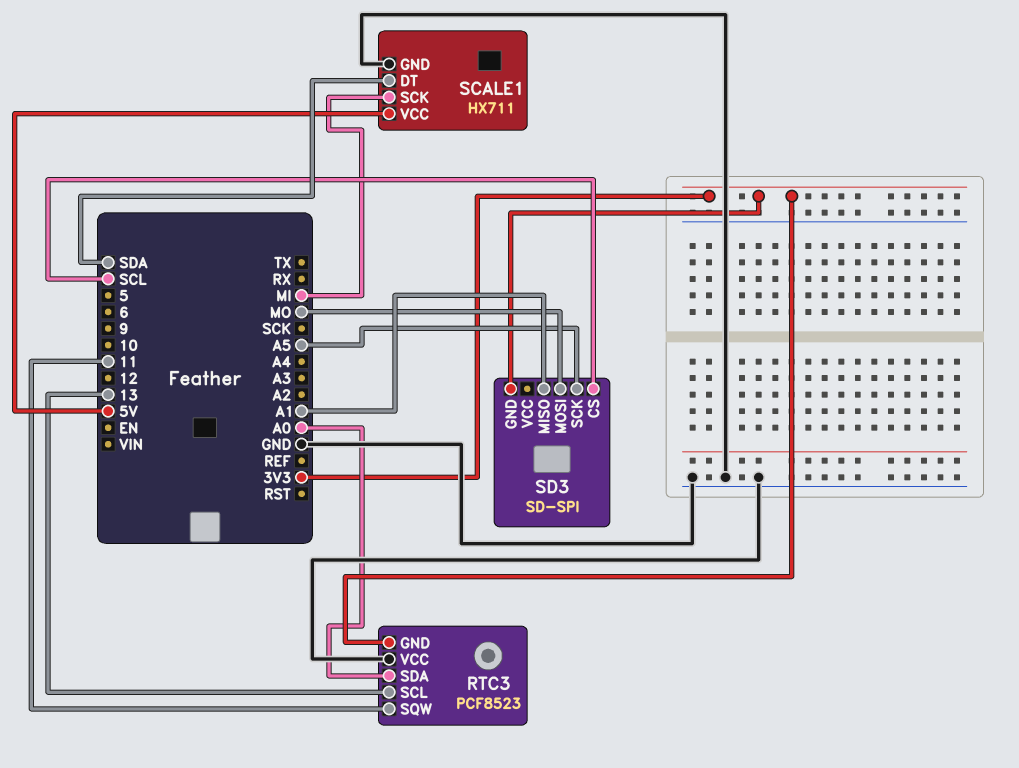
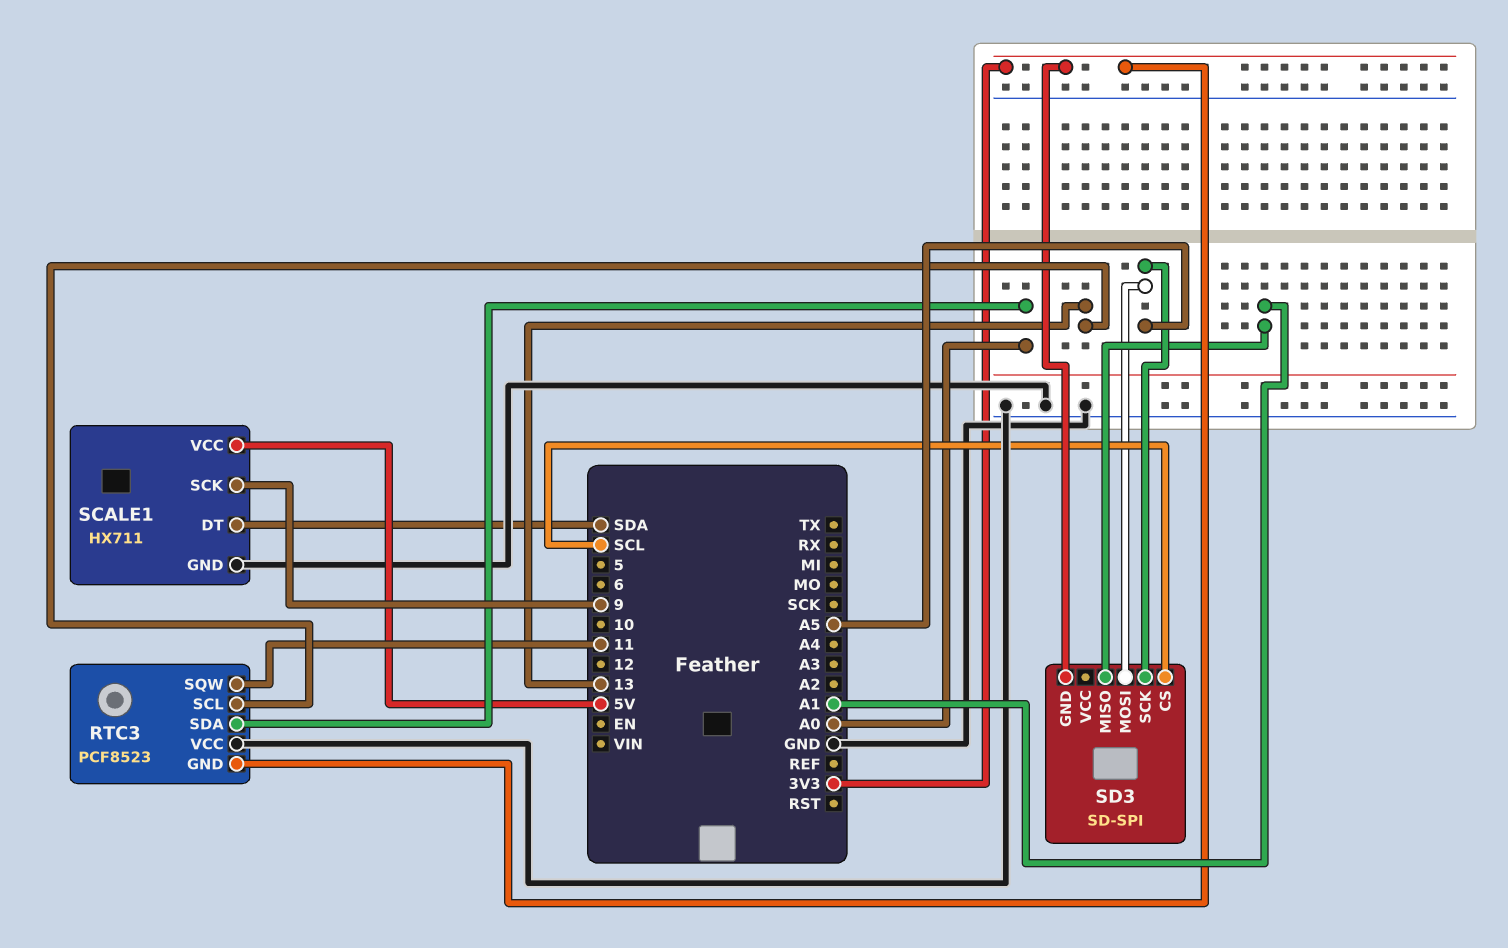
SCALE1 pin SCK: MI -> 9
SD3 pin MOSI: MO -> A5

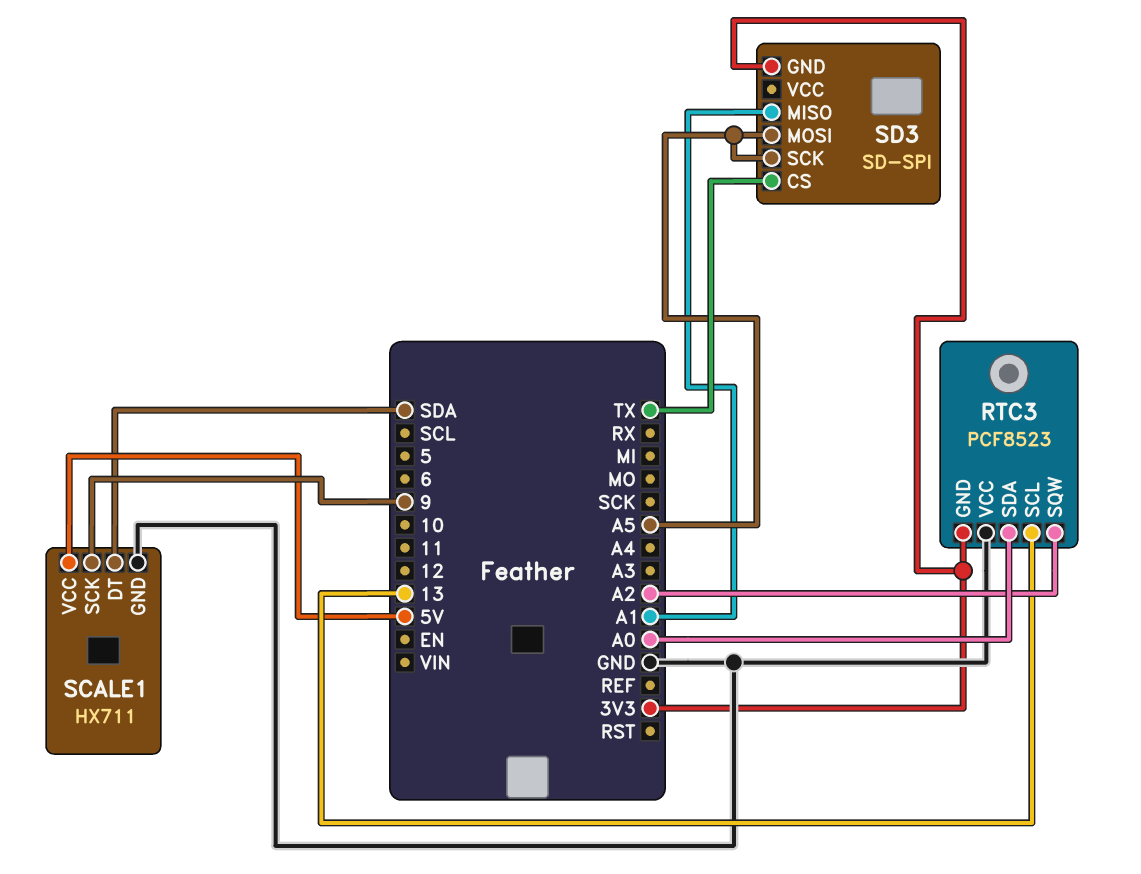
RTC3 pin SQW: 11 -> A2
SD3 pin CS: SCL -> TX

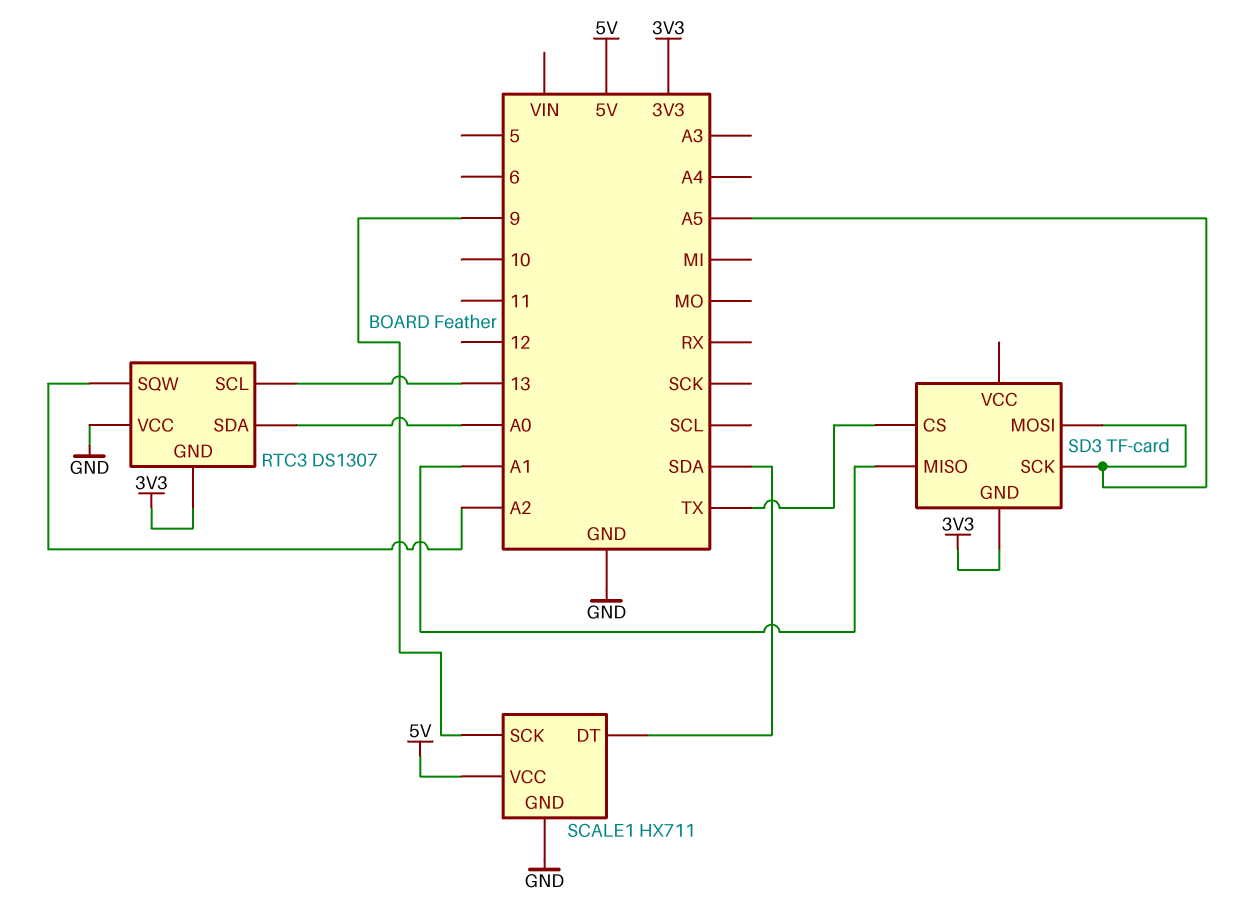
RTC3: PCF8523 -> DS1307
SD3: SD-SPI -> TF-card

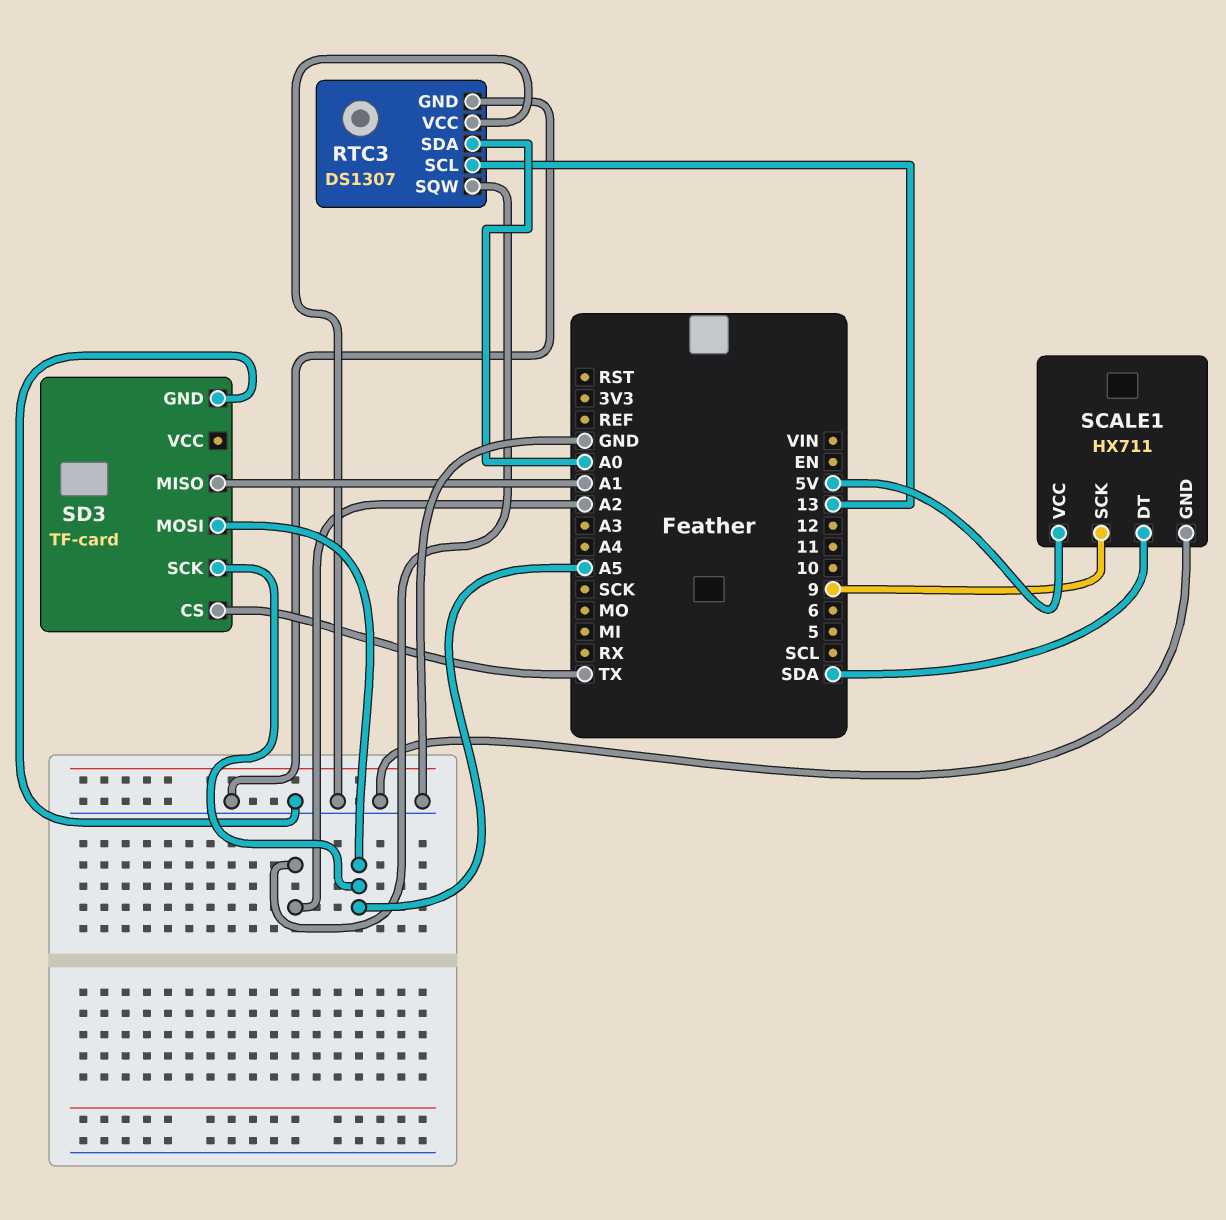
RTC3 pin GND: 3V3 -> GND
SD3 pin GND: 3V3 -> GND

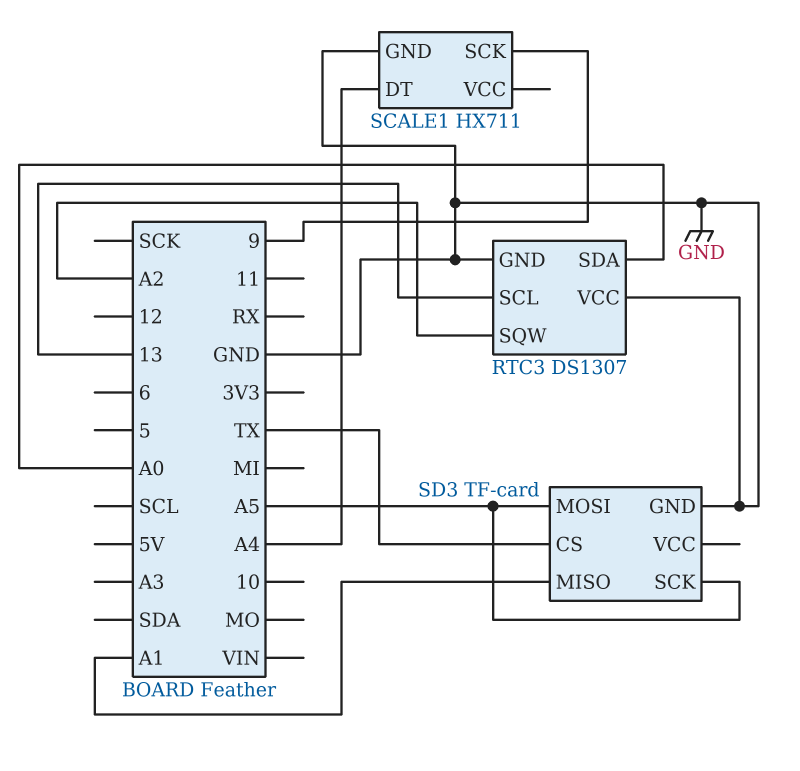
SCALE1 pin DT: SDA -> A4
SCALE1 pin VCC: 5V -> none

